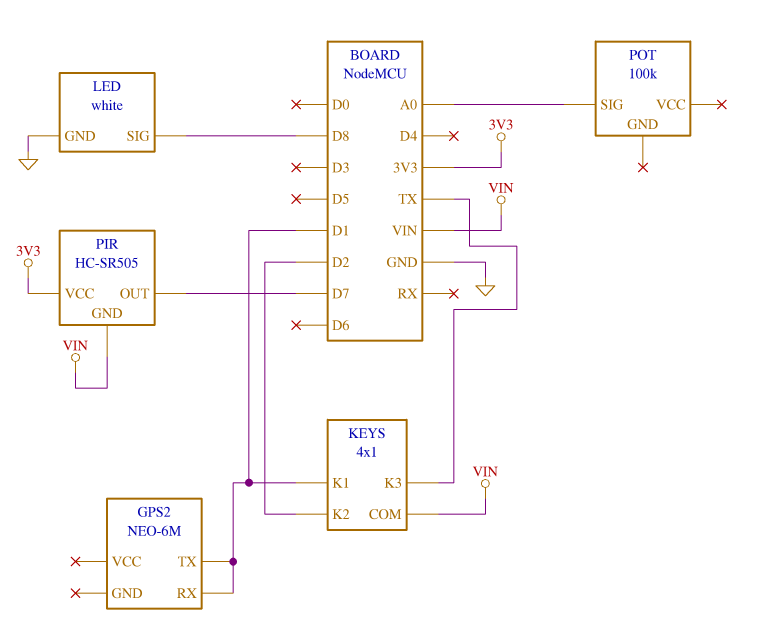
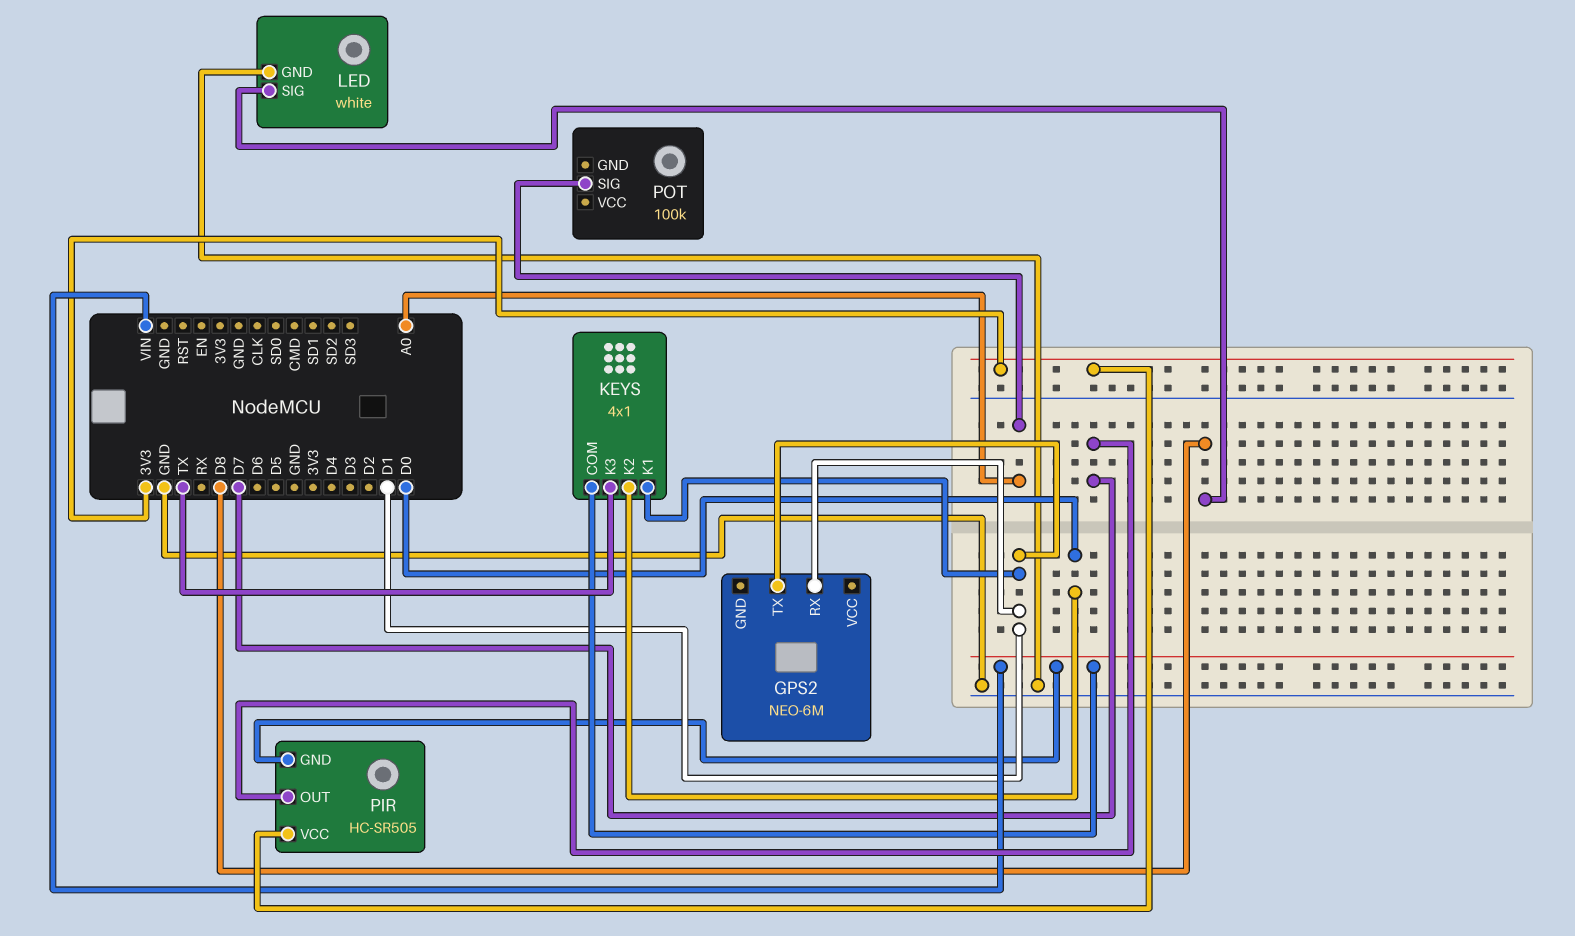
KEYS pin K2: D2 -> D0

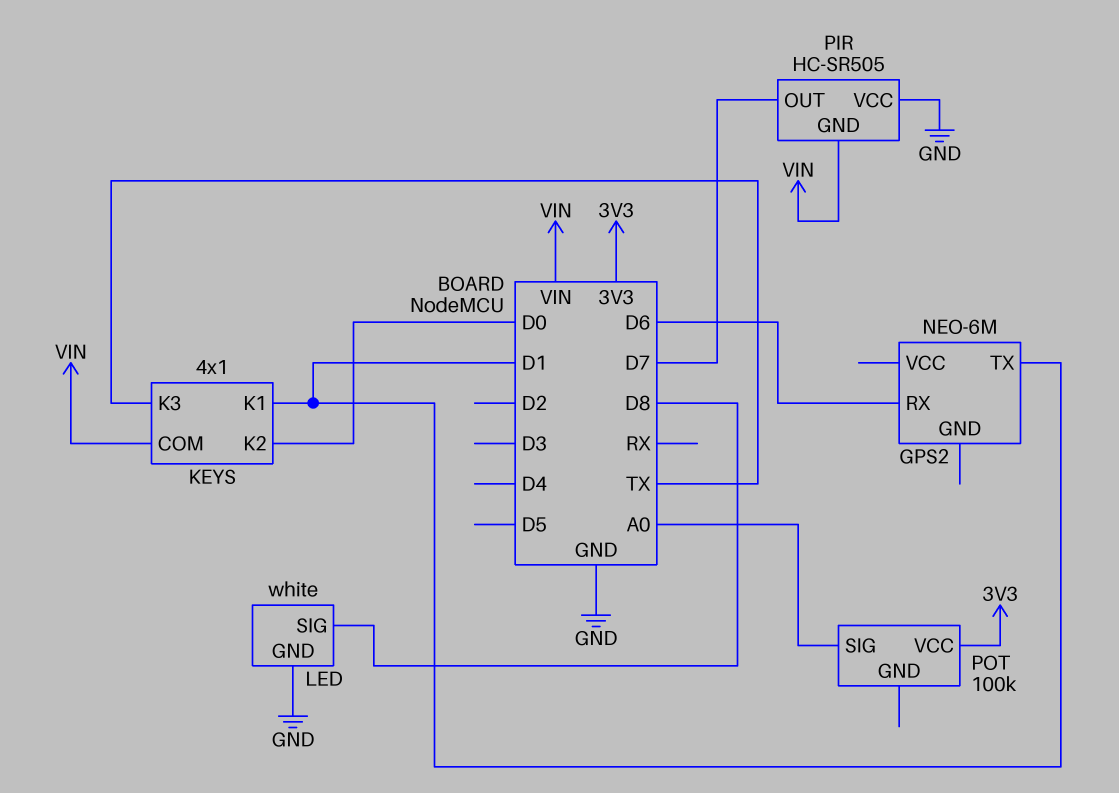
GPS2 pin RX: D1 -> D6
PIR pin VCC: 3V3 -> GND
POT pin VCC: none -> 3V3

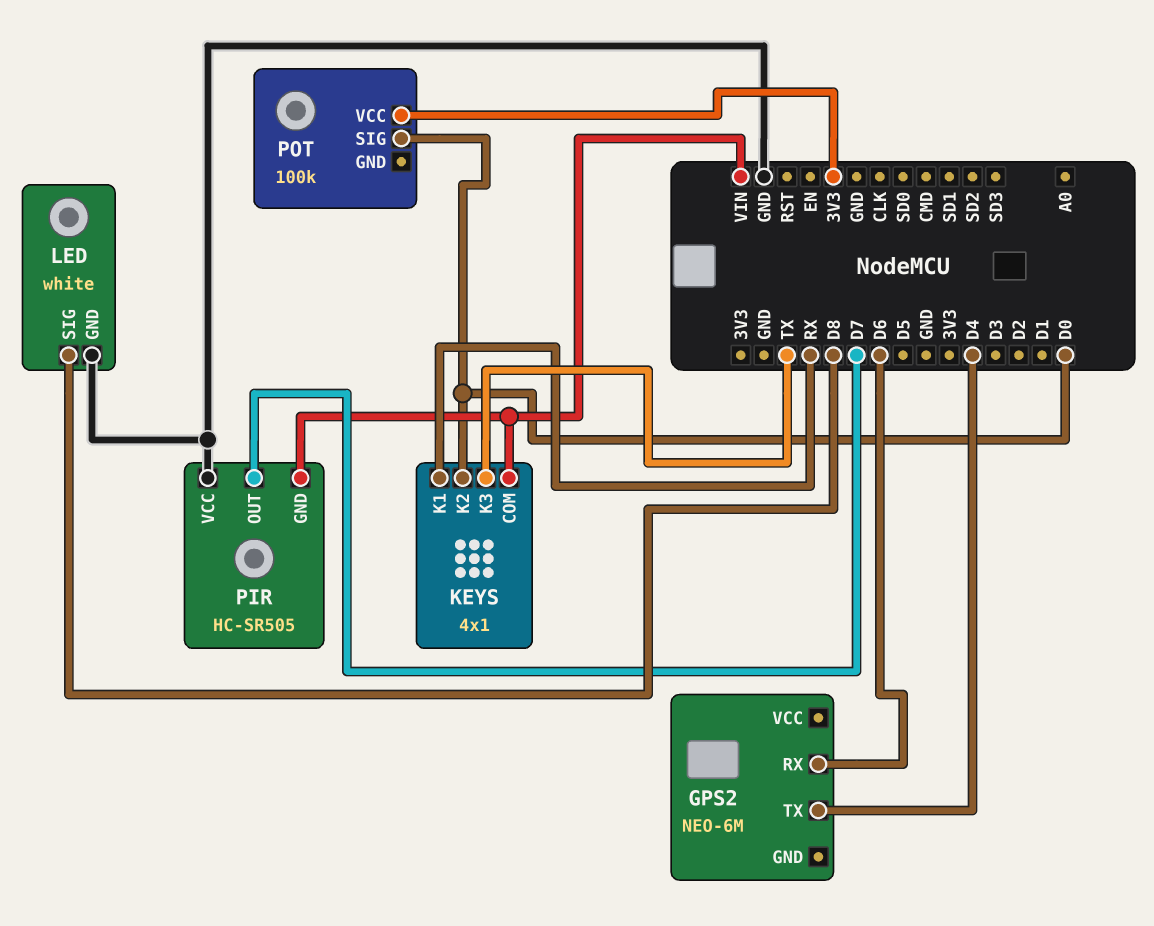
GPS2 pin TX: D1 -> D4
KEYS pin K1: D1 -> RX
POT pin SIG: A0 -> D0

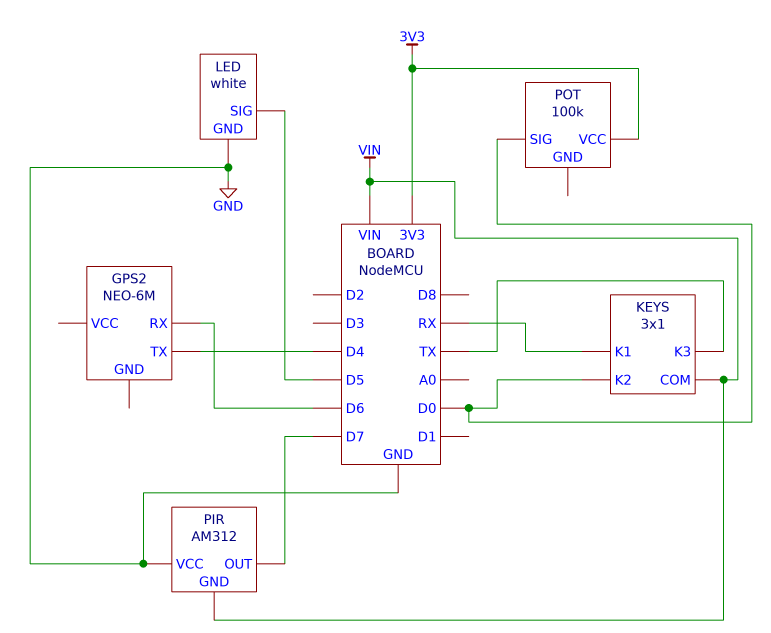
KEYS: 4x1 -> 3x1
LED pin SIG: D8 -> D5
PIR: HC-SR505 -> AM312

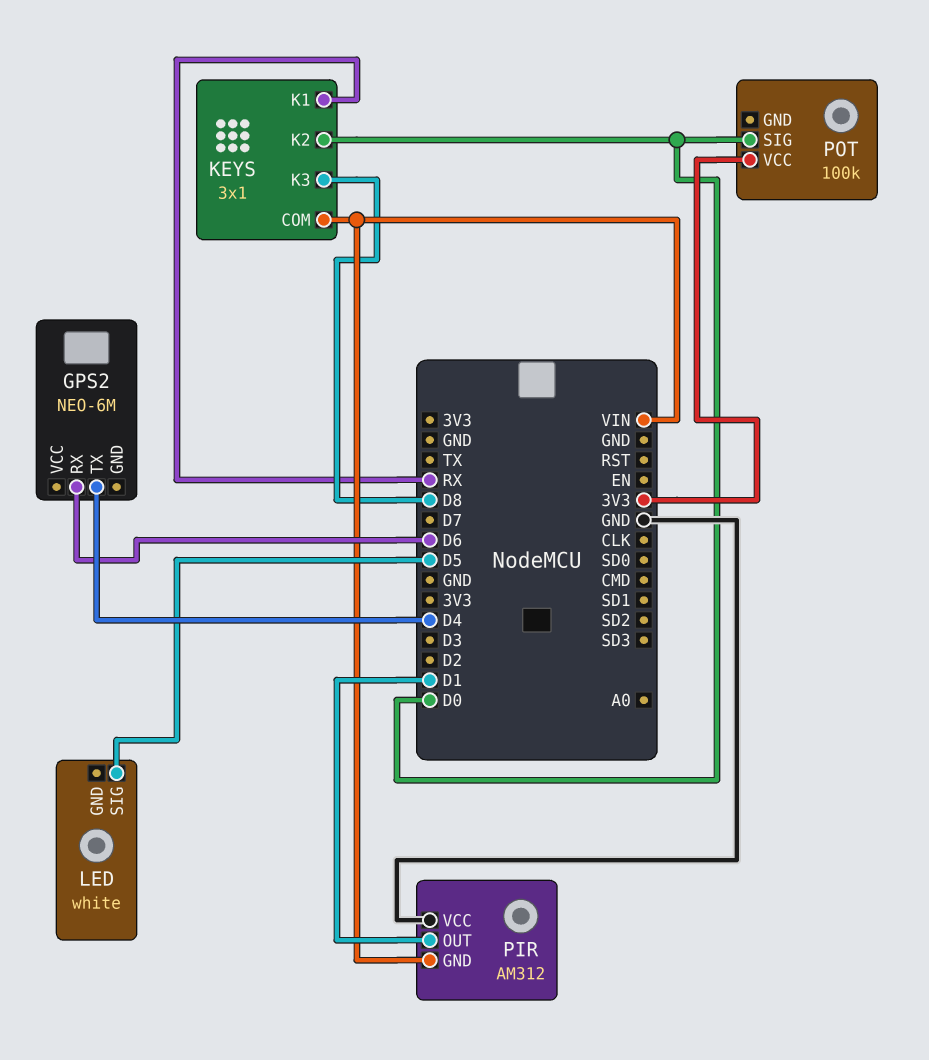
KEYS pin K3: TX -> D8
LED pin GND: GND -> none
PIR pin OUT: D7 -> D1

